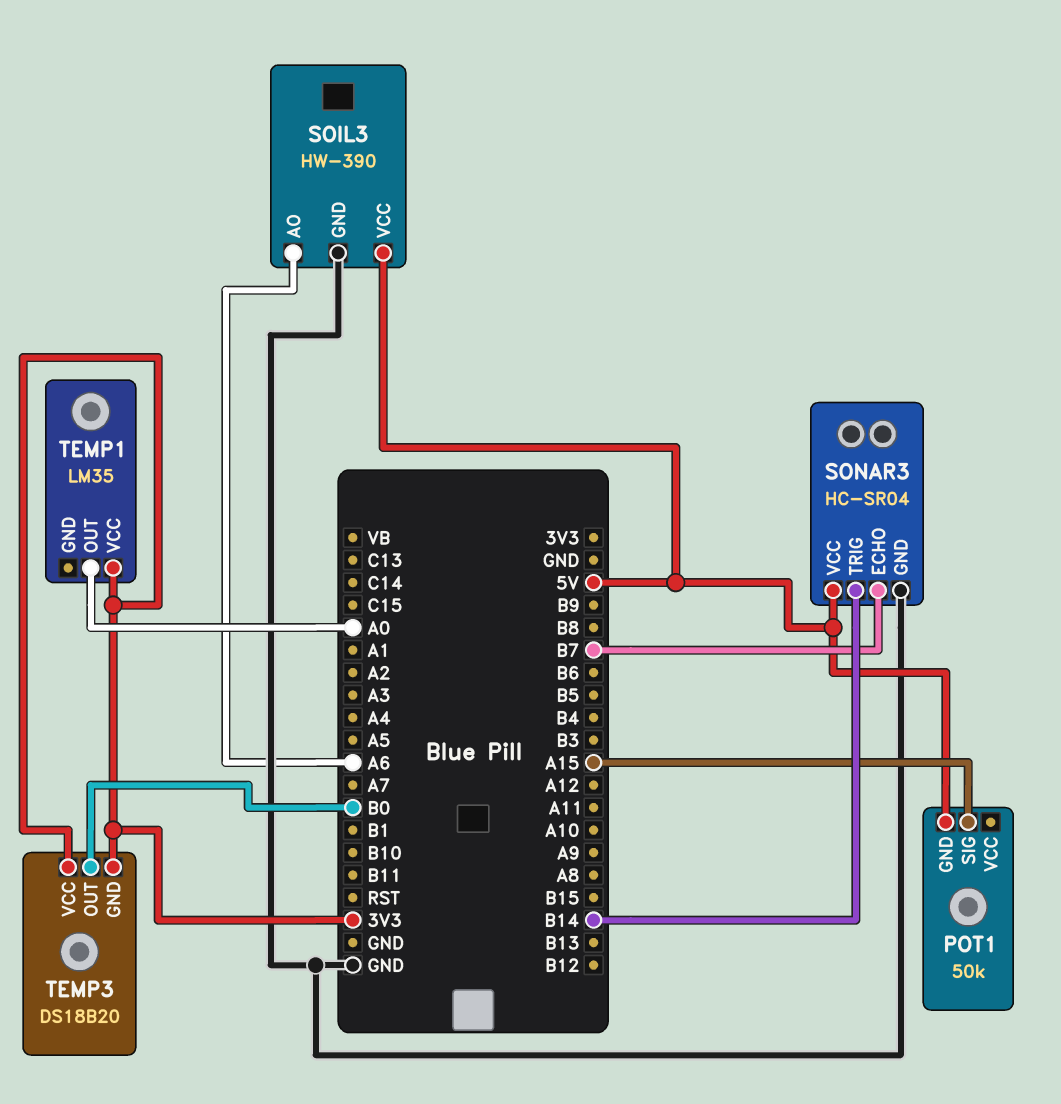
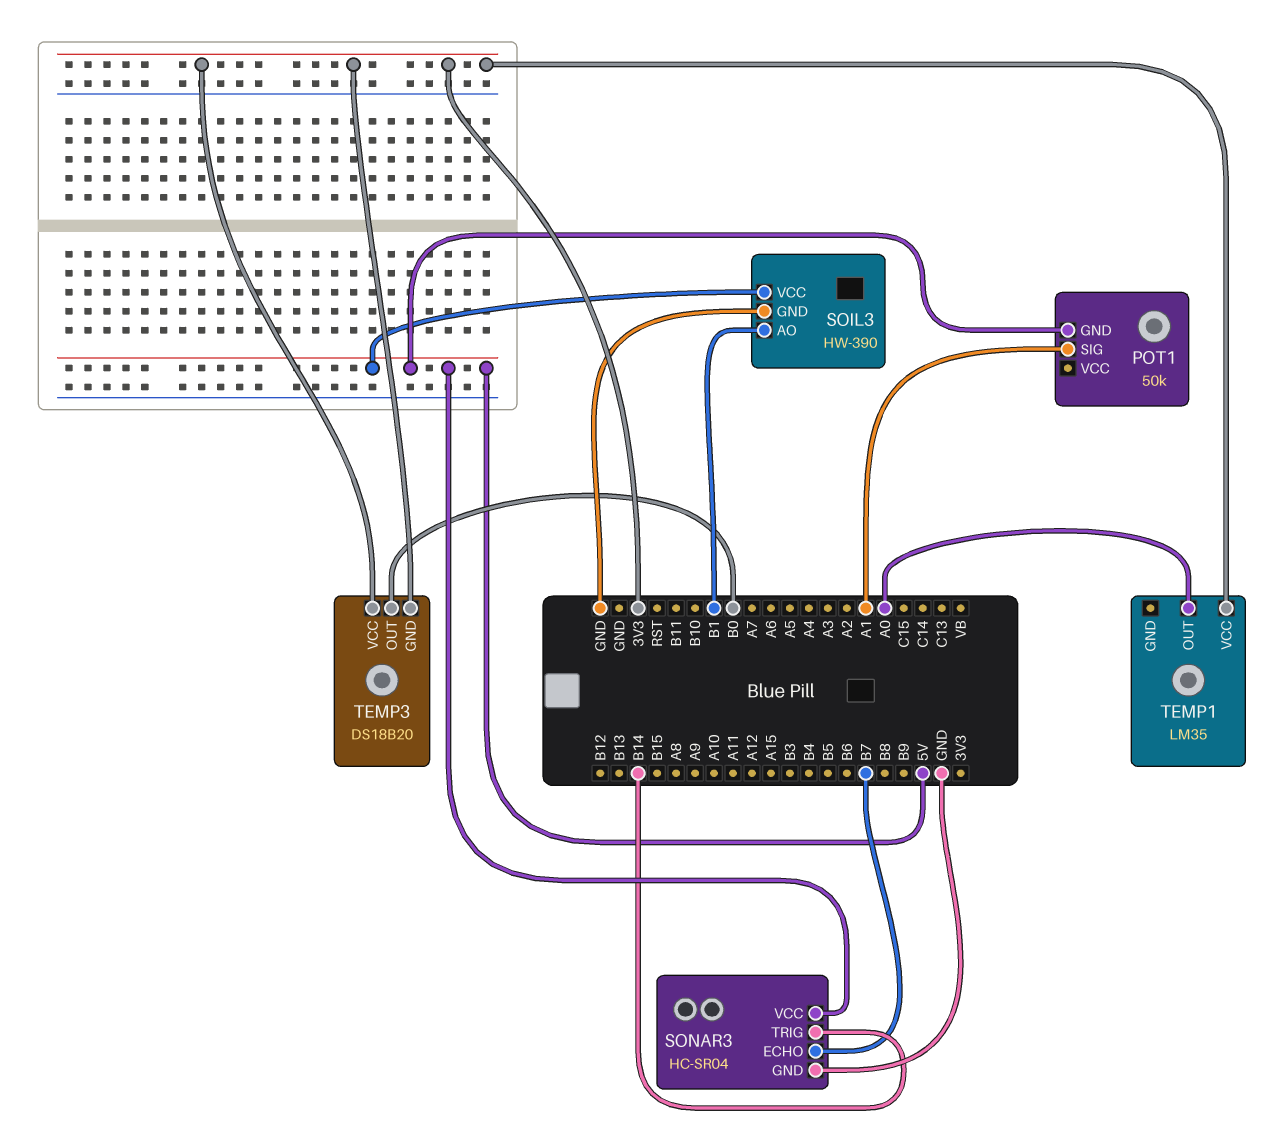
POT1 pin SIG: A15 -> A1
SOIL3 pin AO: A6 -> B1

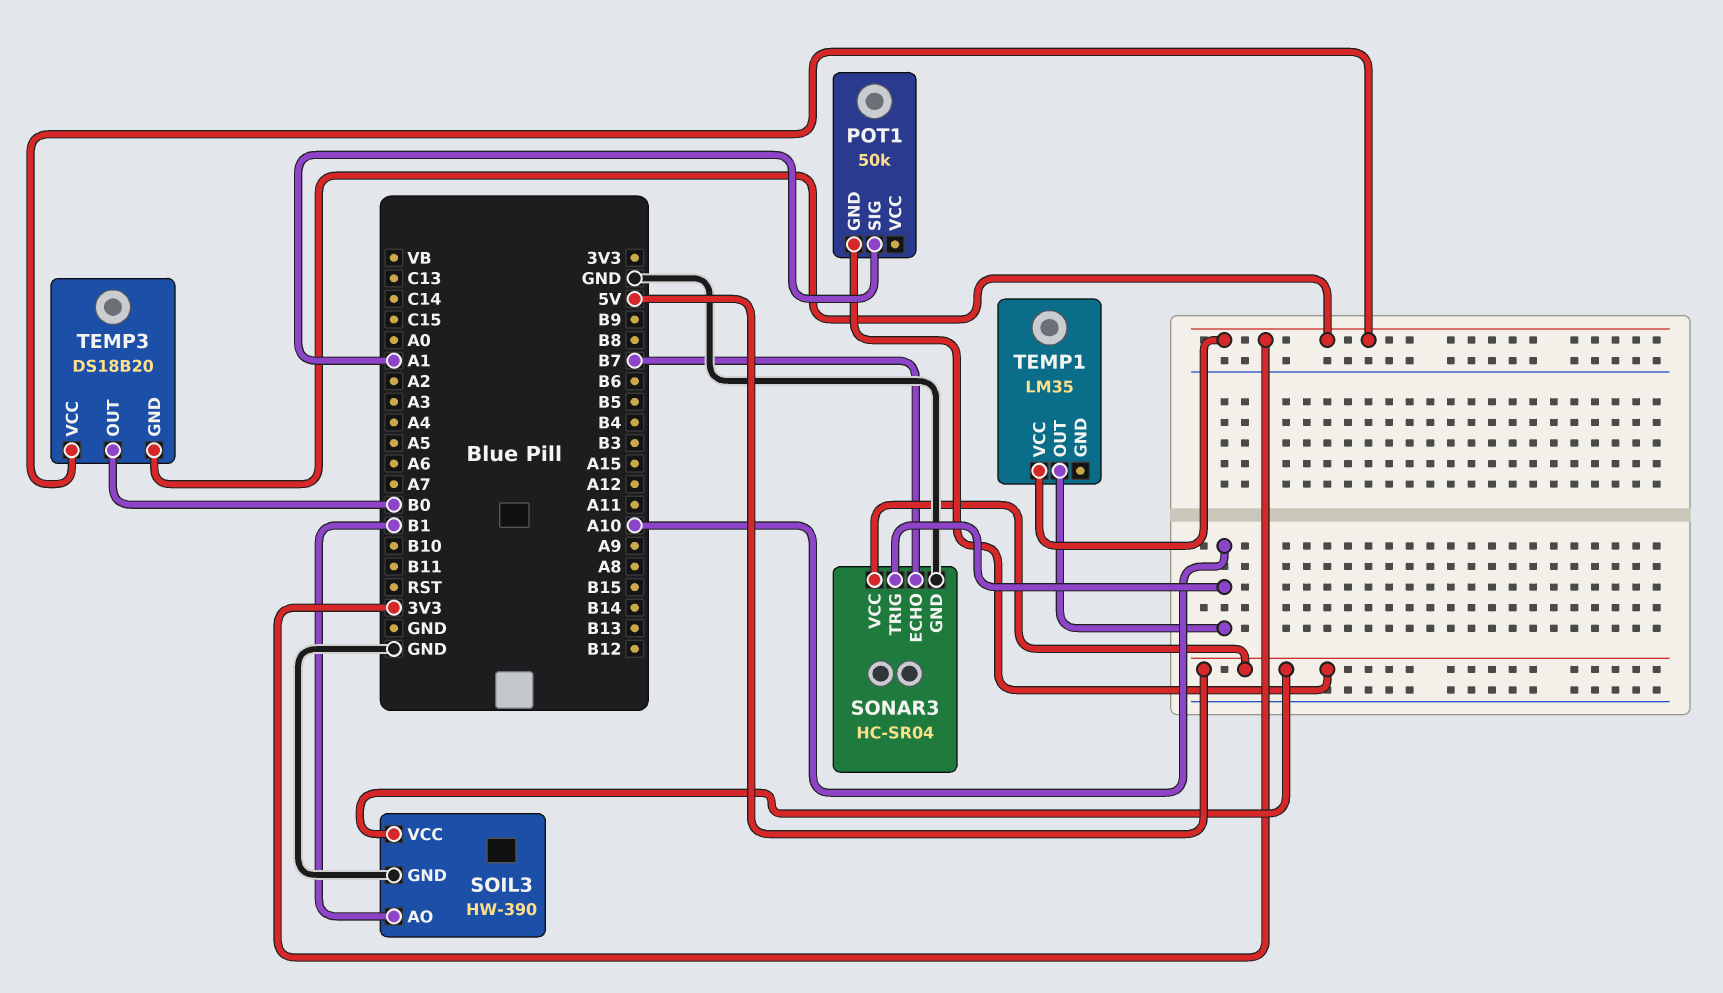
SONAR3 pin TRIG: B14 -> A10
TEMP1 pin OUT: A0 -> A10

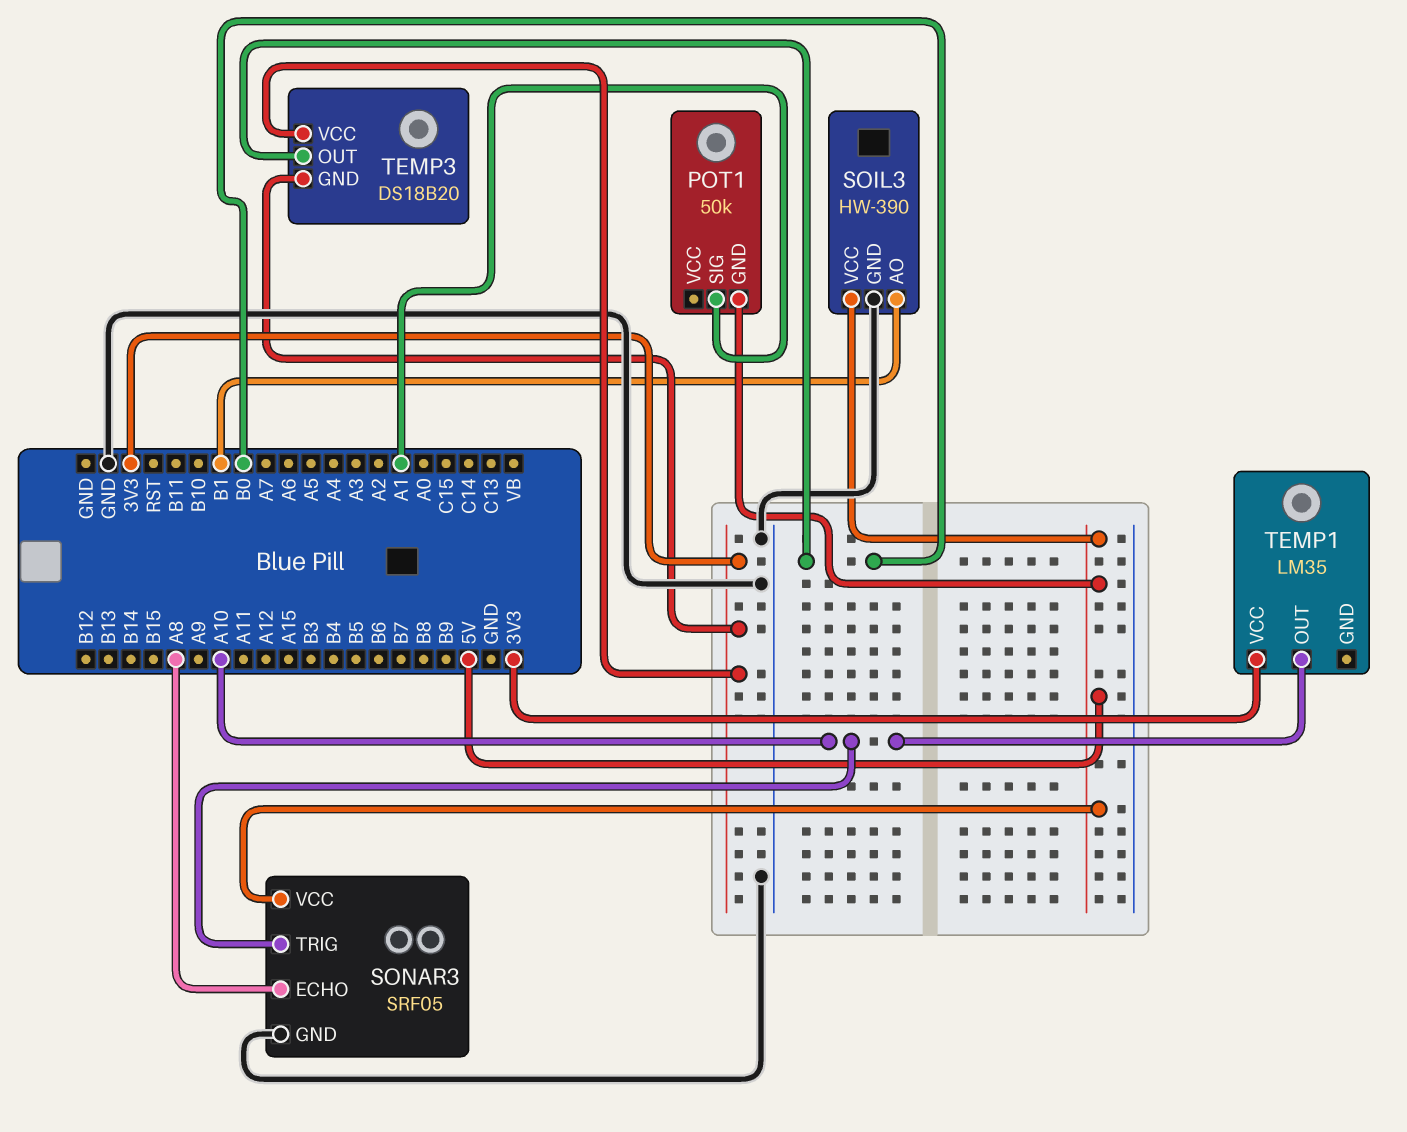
SONAR3: HC-SR04 -> SRF05
SONAR3 pin ECHO: B7 -> A8

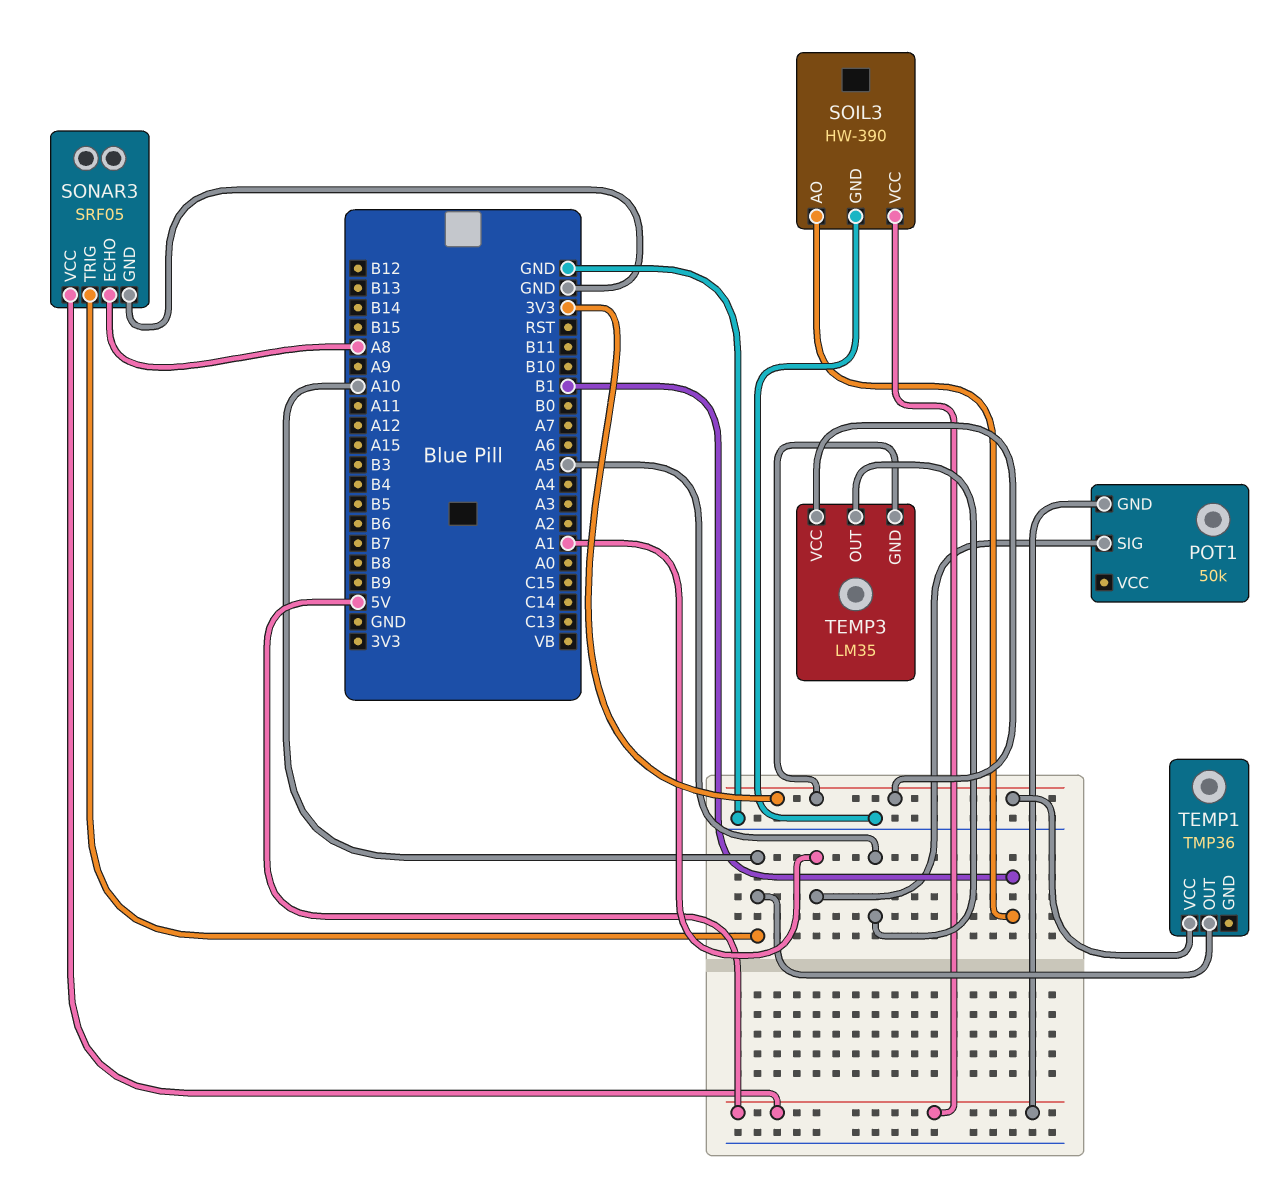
TEMP1: LM35 -> TMP36
TEMP3: DS18B20 -> LM35
TEMP3 pin OUT: B0 -> A5

